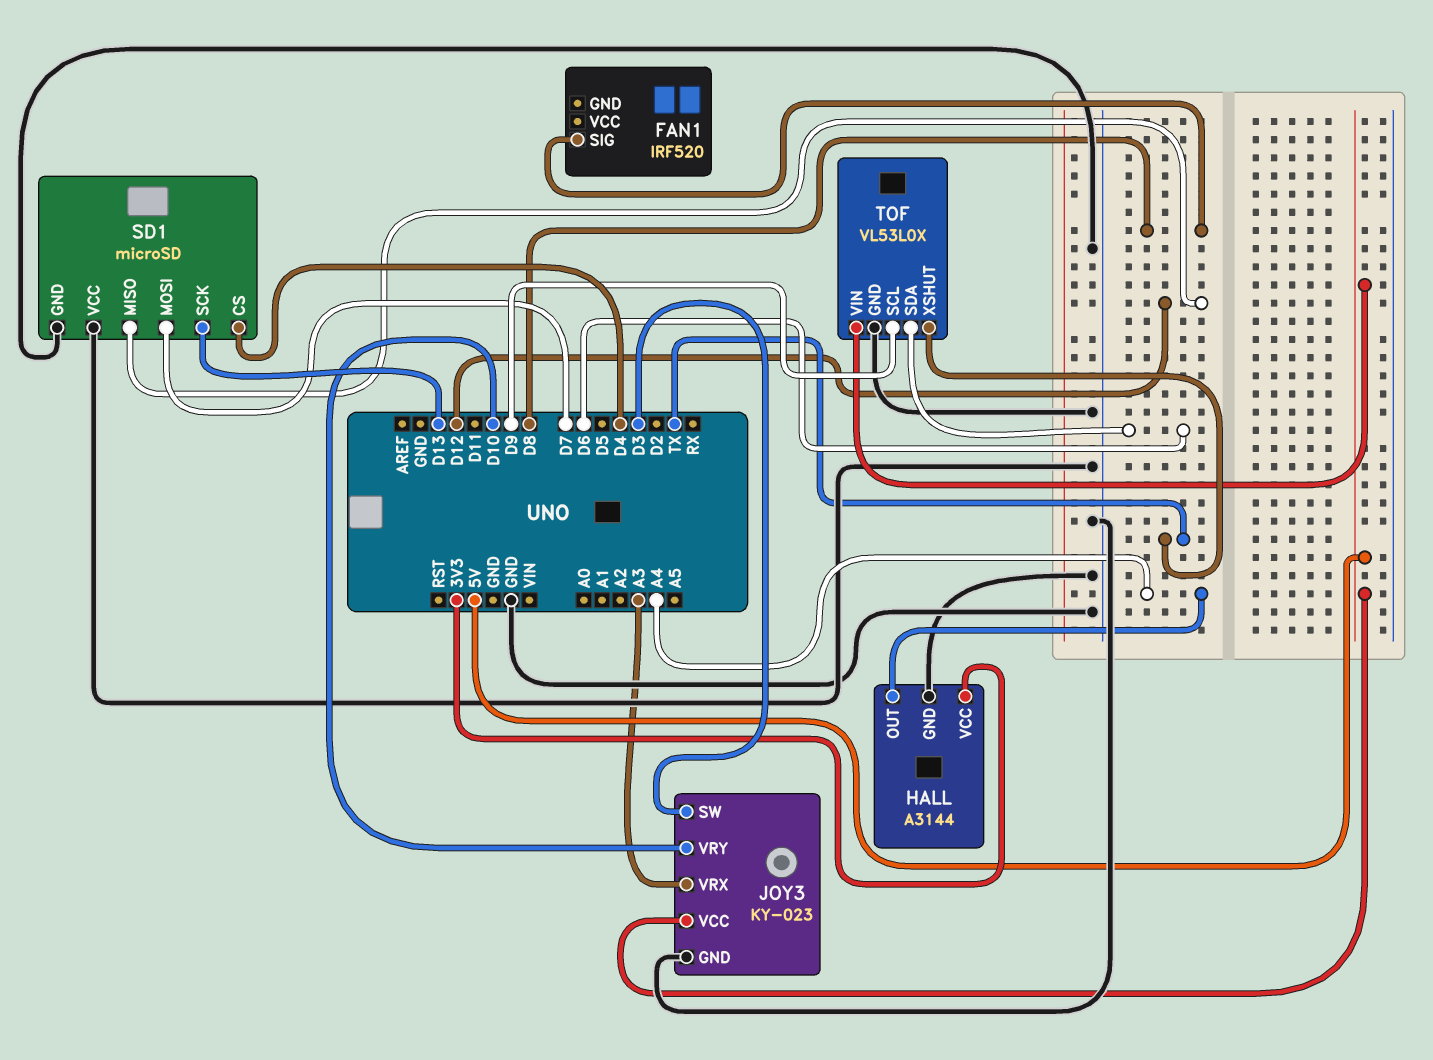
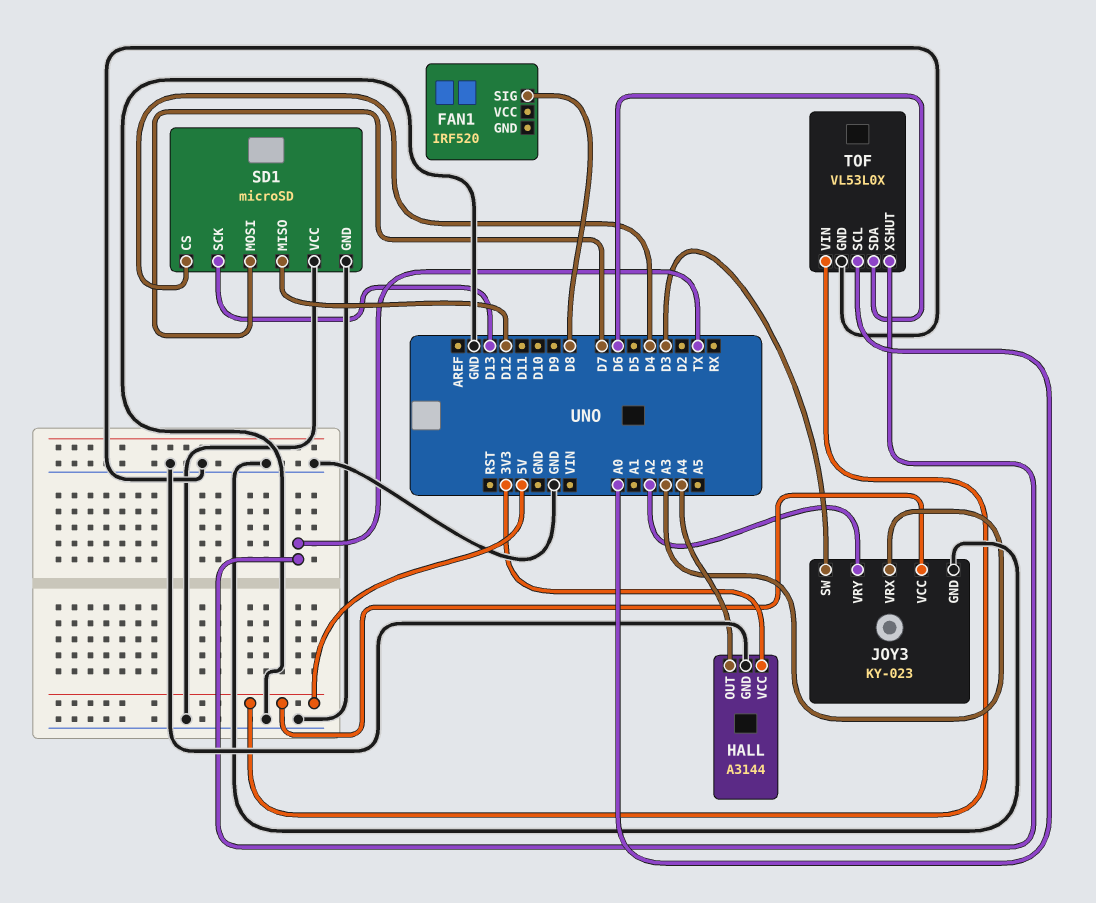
JOY3 pin VRY: D10 -> A2
TOF pin SCL: D9 -> A0

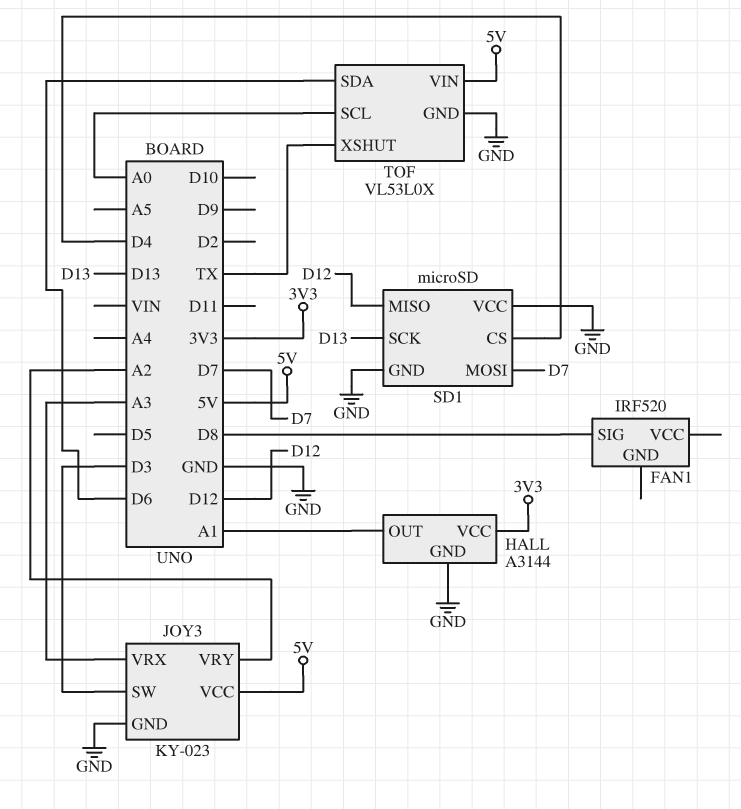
HALL pin OUT: A4 -> A1

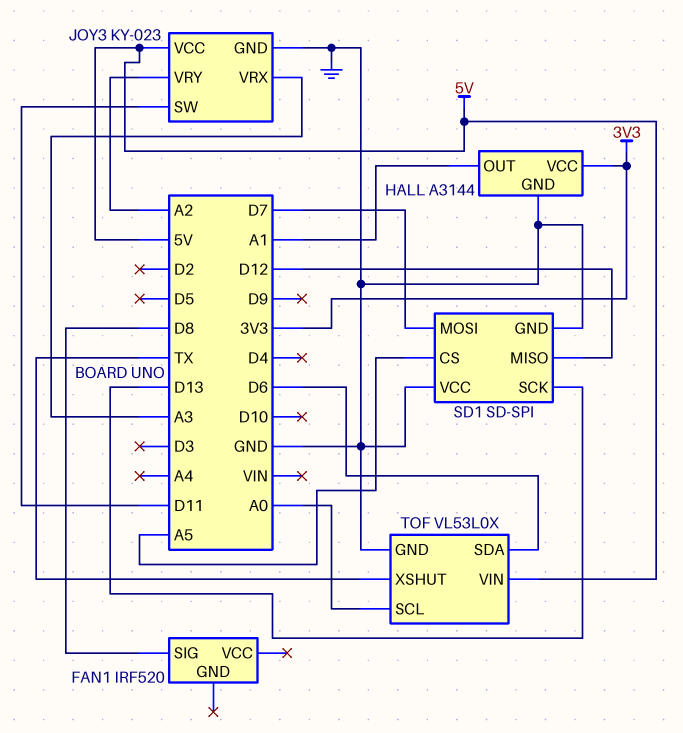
JOY3 pin SW: D3 -> D11
SD1: microSD -> SD-SPI
SD1 pin CS: D4 -> A5

